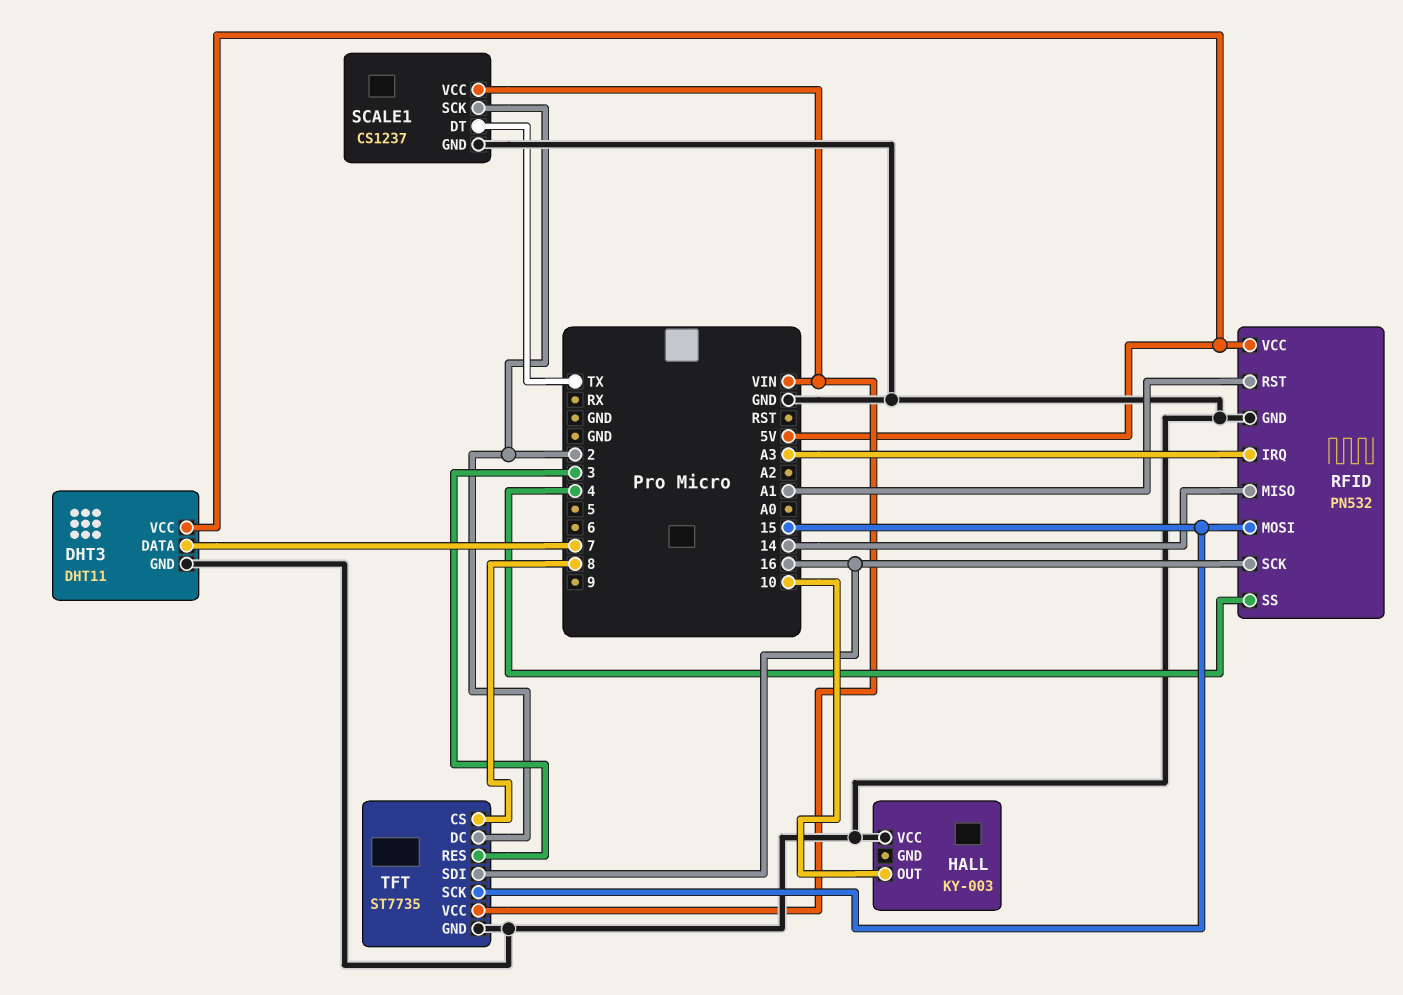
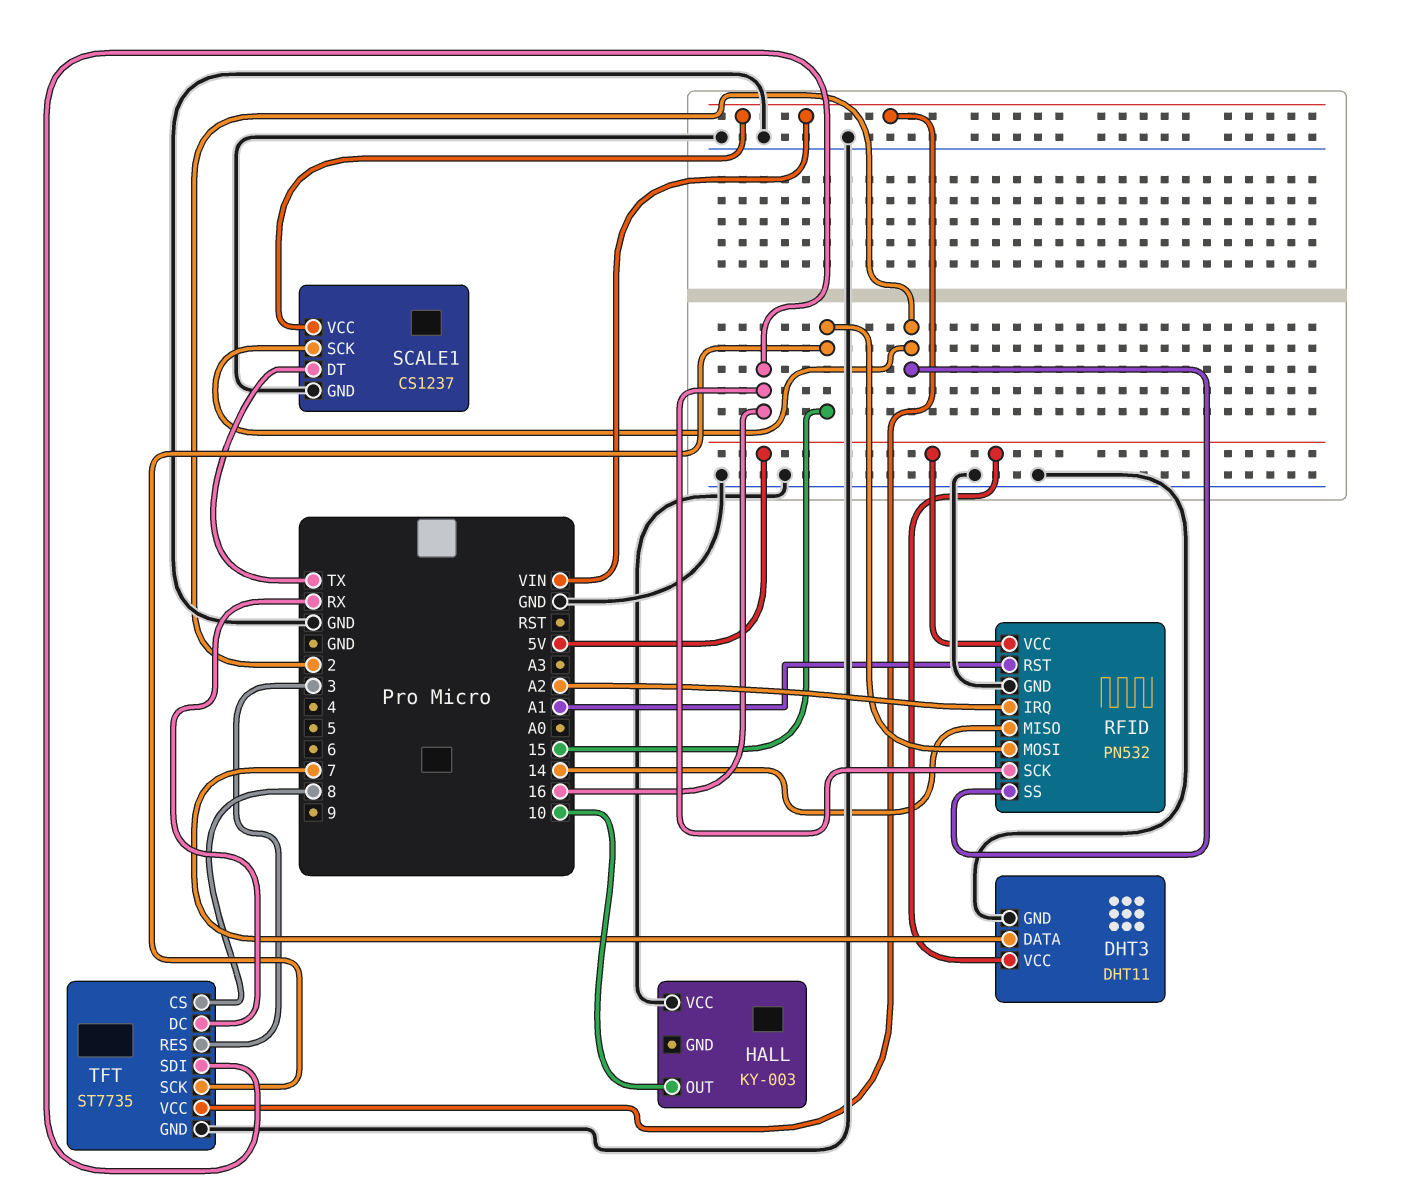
RFID pin IRQ: A3 -> A2
RFID pin SS: 4 -> 2
TFT pin DC: 2 -> RX

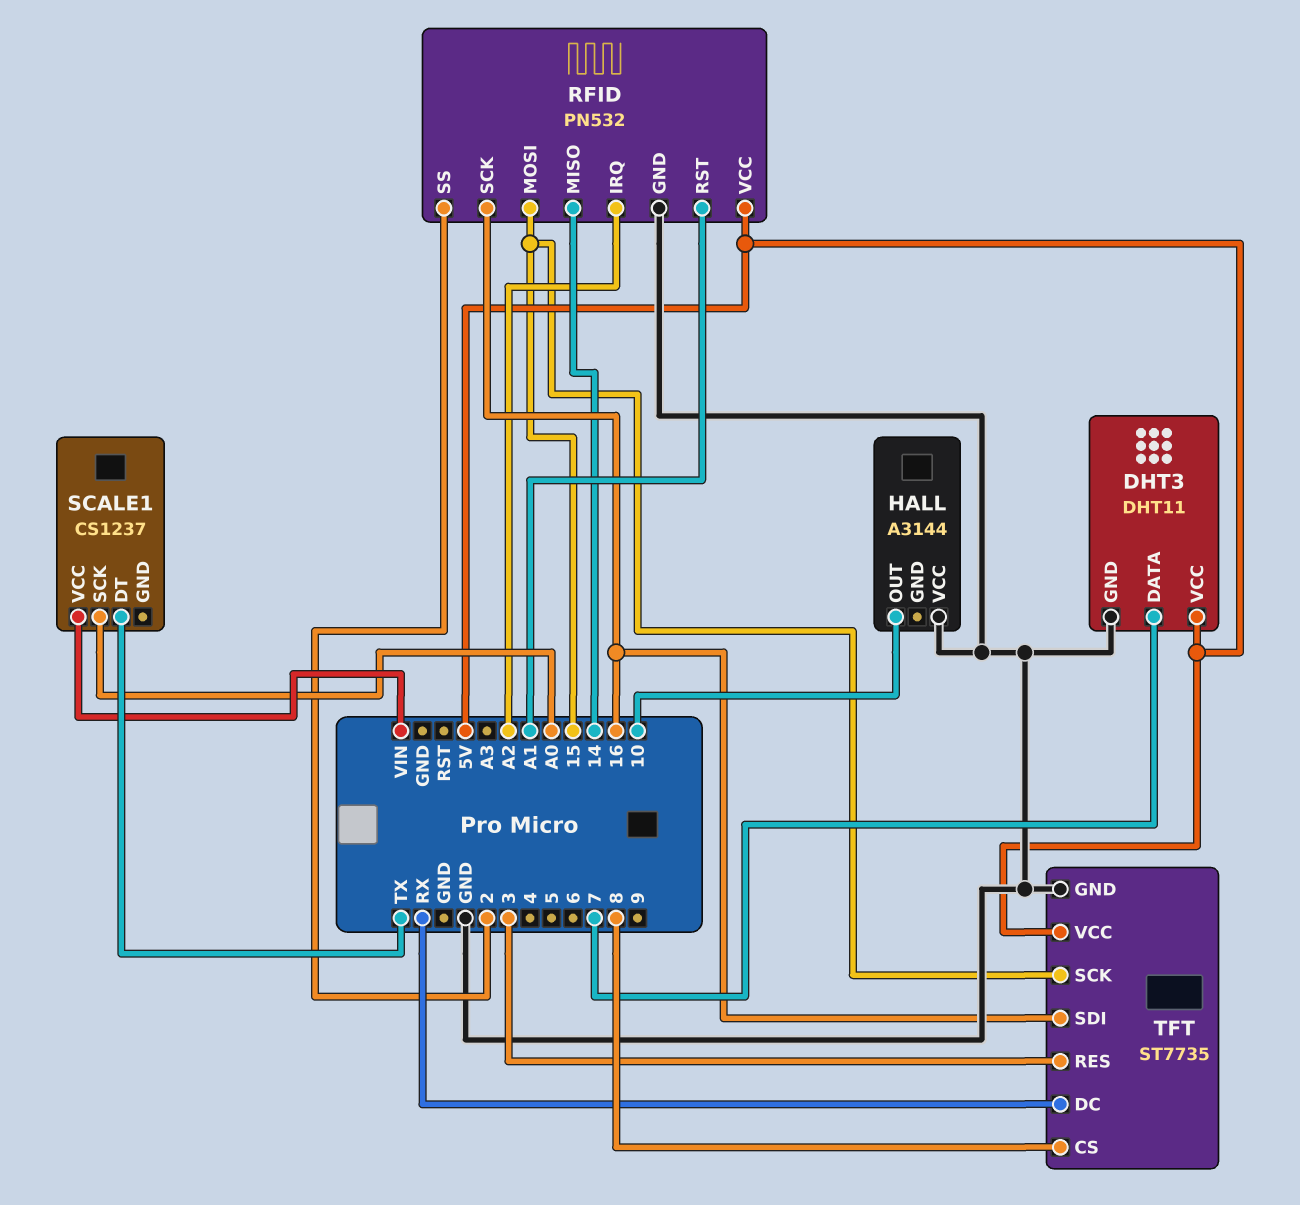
HALL: KY-003 -> A3144
SCALE1 pin GND: GND -> none
SCALE1 pin SCK: 2 -> A0
TFT pin VCC: VIN -> 5V

